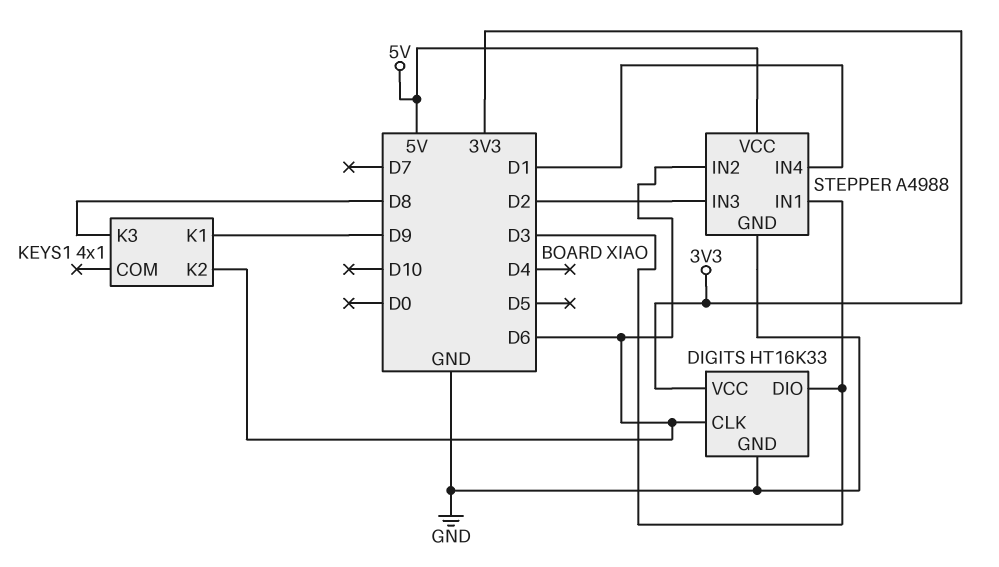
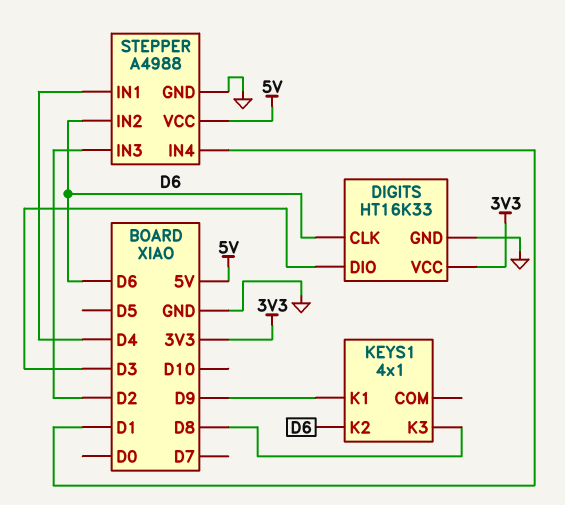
STEPPER pin IN1: D3 -> D4

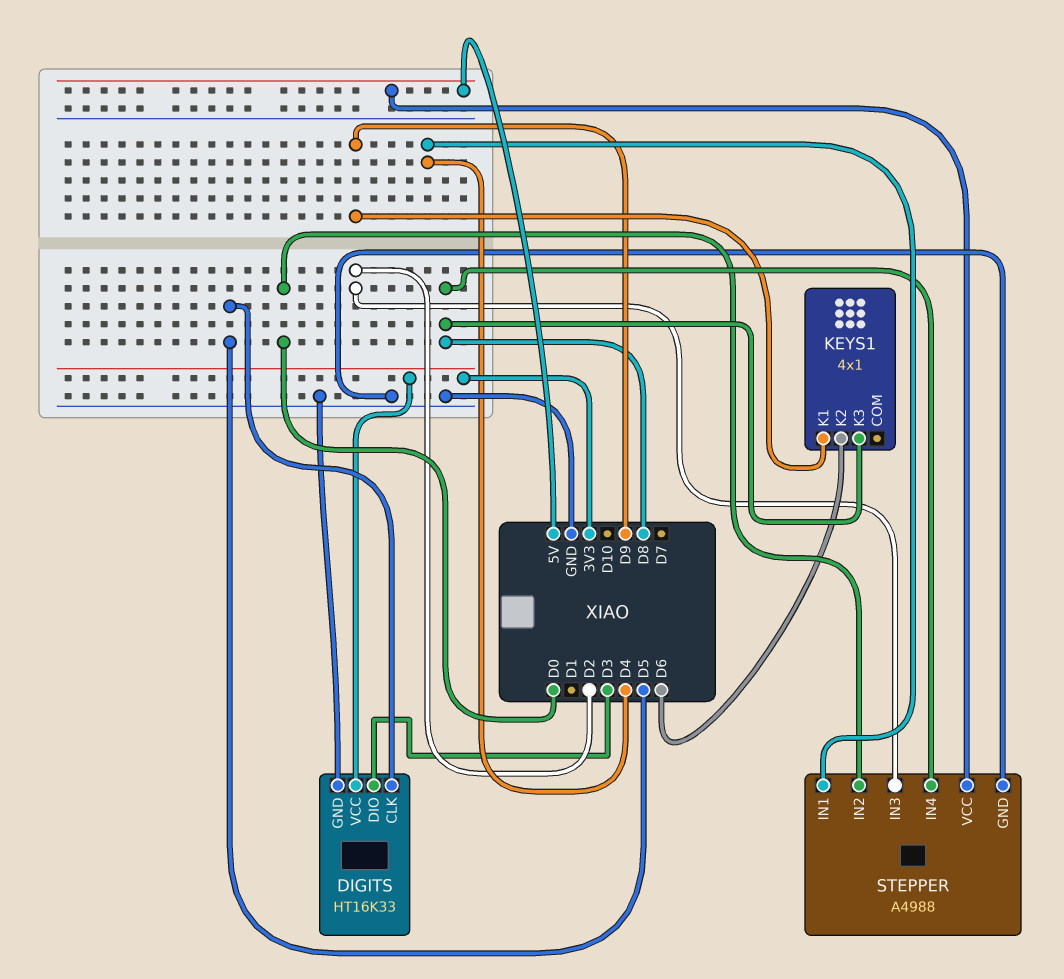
DIGITS pin CLK: D6 -> D5
STEPPER pin IN2: D6 -> D0
STEPPER pin IN4: D1 -> D8

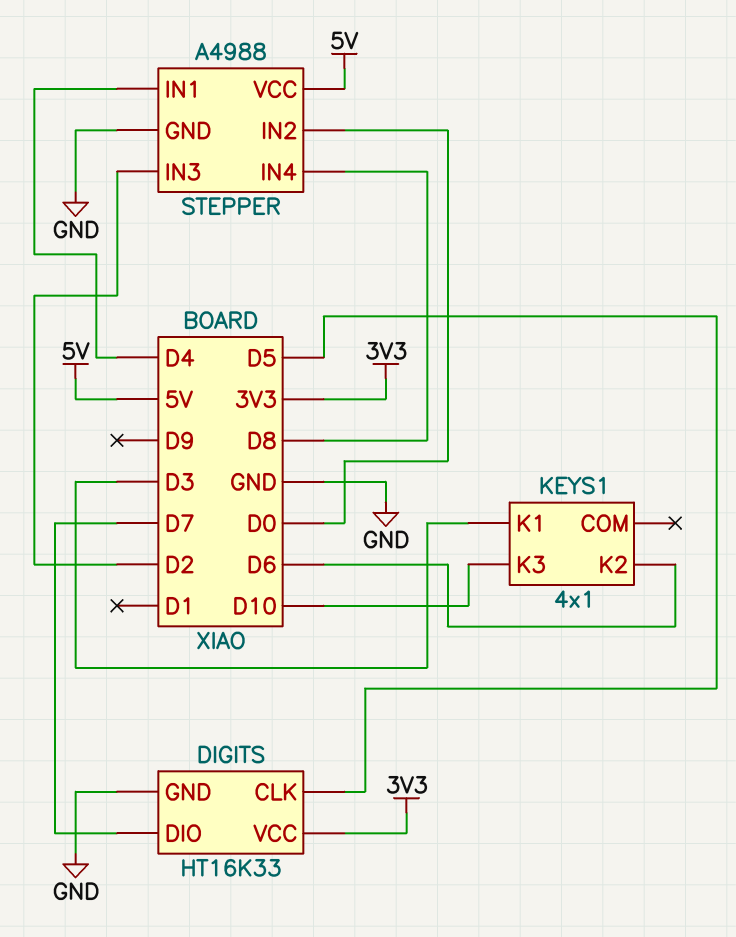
DIGITS pin DIO: D3 -> D7
KEYS1 pin K1: D9 -> D3
KEYS1 pin K3: D8 -> D10

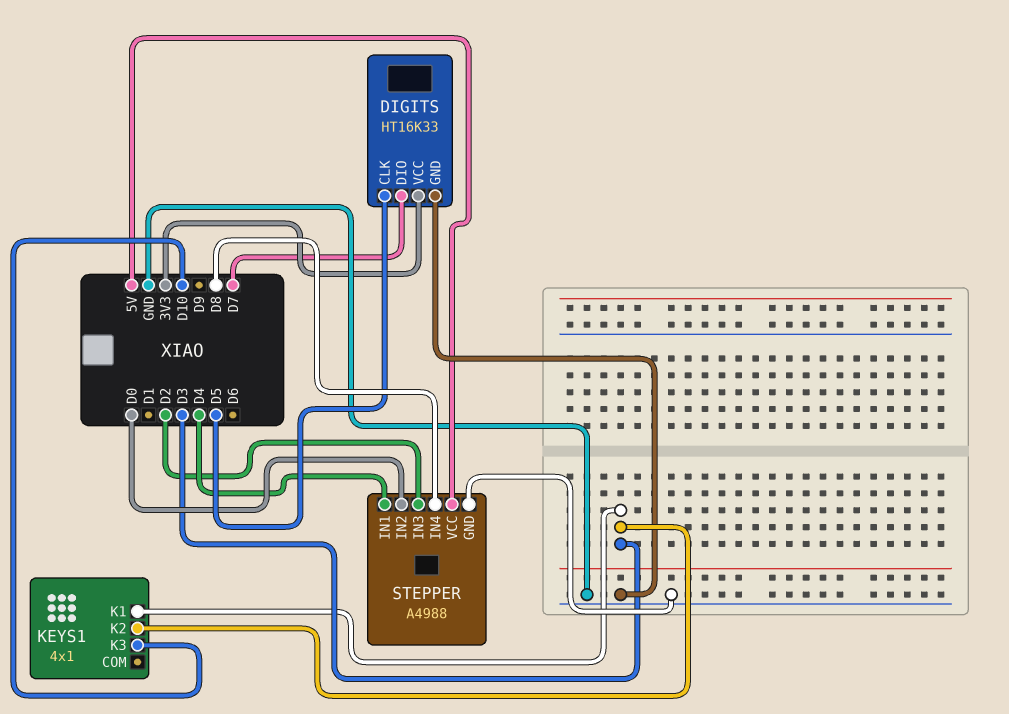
KEYS1 pin K2: D6 -> D3

